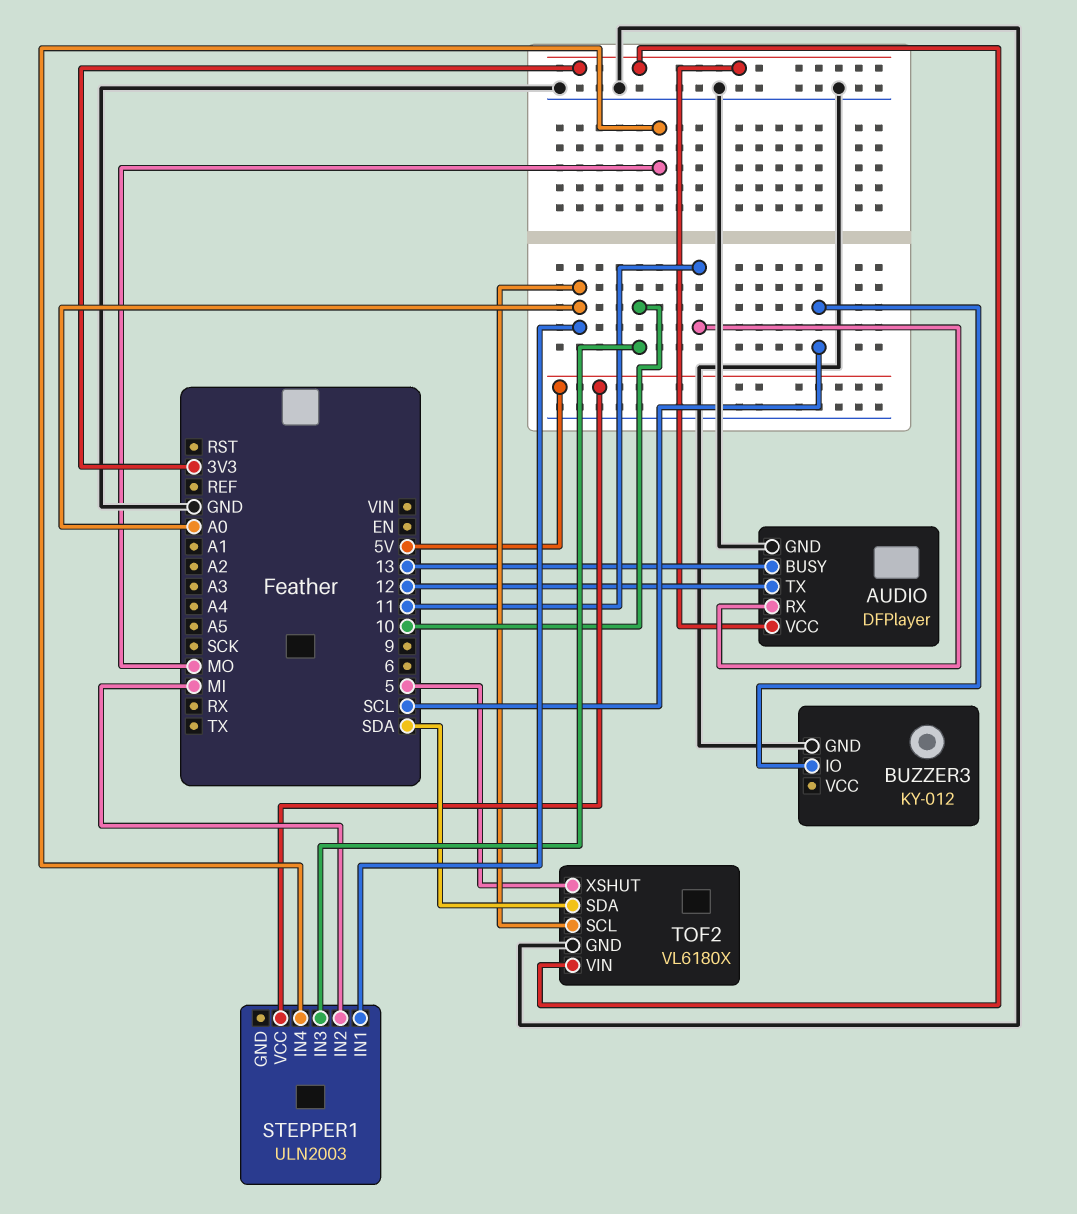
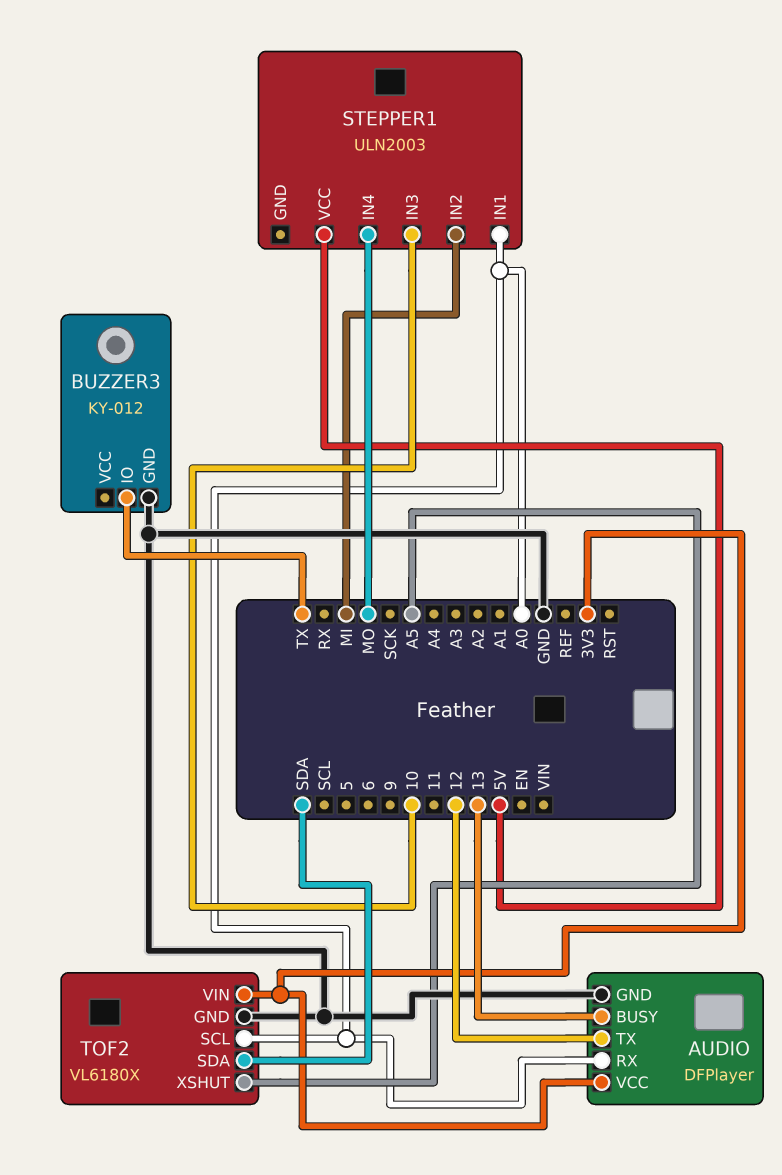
AUDIO pin RX: 11 -> A0
BUZZER3 pin IO: SCL -> TX
TOF2 pin XSHUT: 5 -> A5

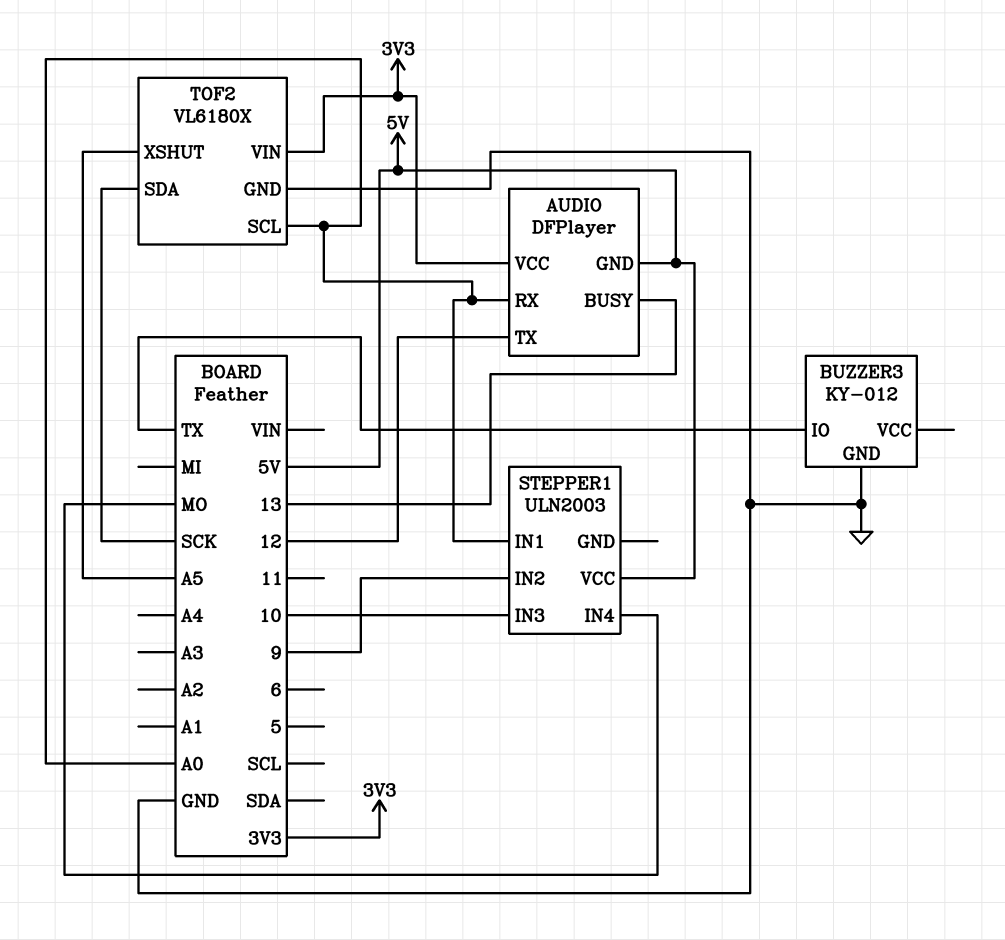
AUDIO pin GND: GND -> 5V
STEPPER1 pin IN2: MI -> 9
TOF2 pin SDA: SDA -> SCK

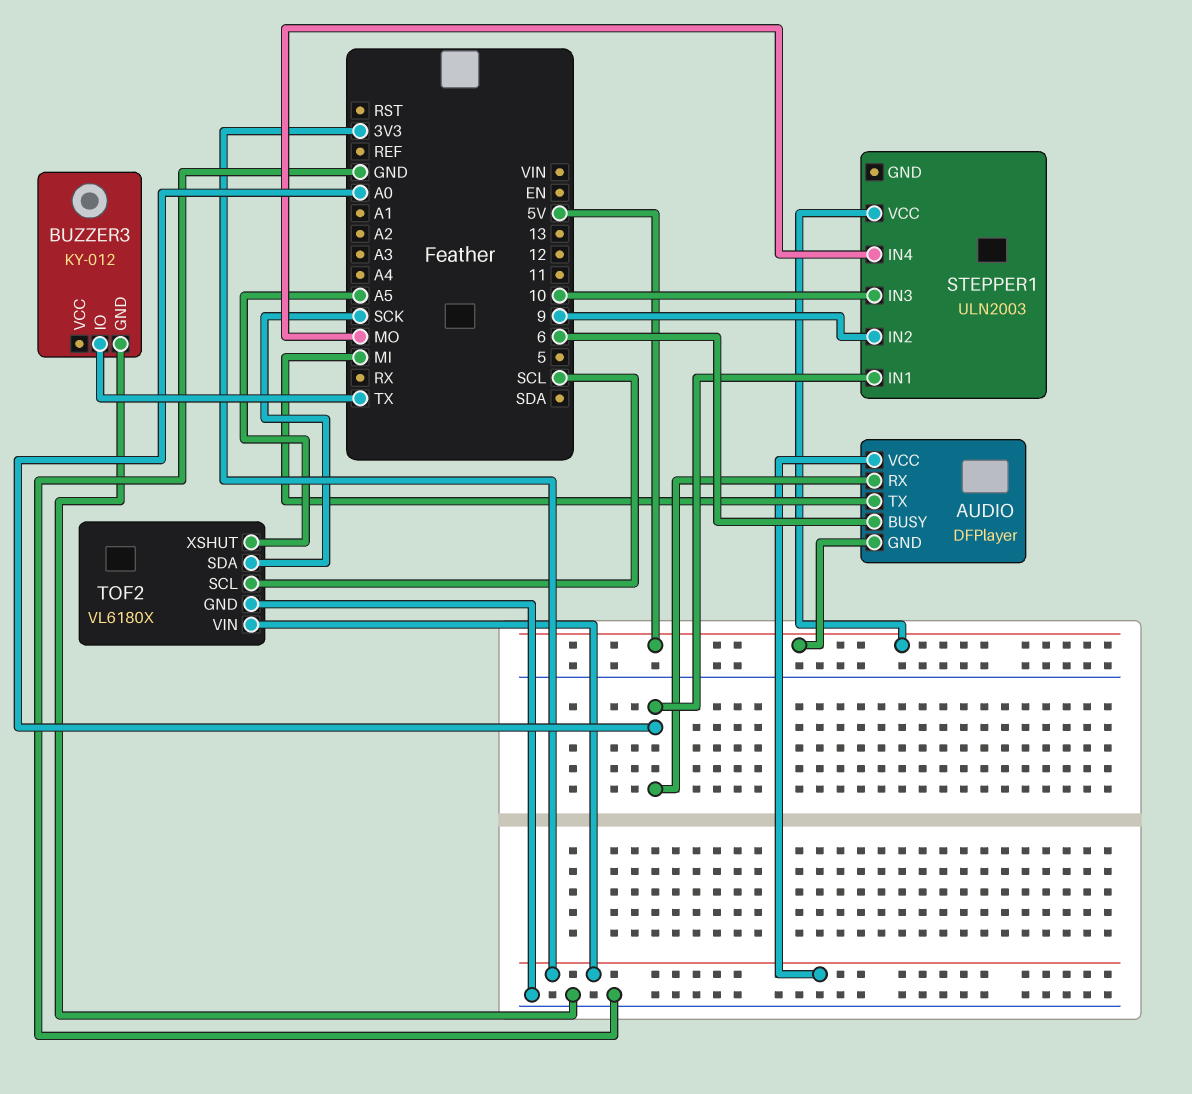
AUDIO pin BUSY: 13 -> 6
AUDIO pin TX: 12 -> MI
TOF2 pin SCL: A0 -> SCL

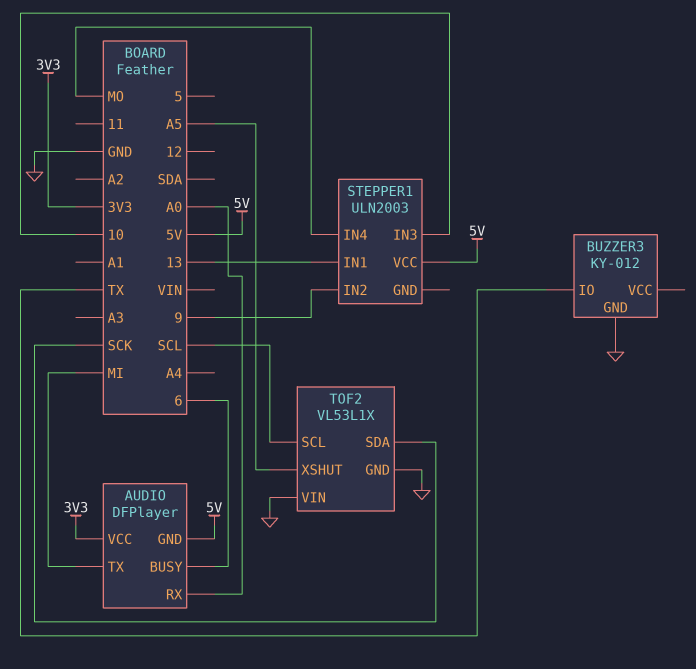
STEPPER1 pin IN1: A0 -> 13
TOF2: VL6180X -> VL53L1X
TOF2 pin VIN: 3V3 -> GND

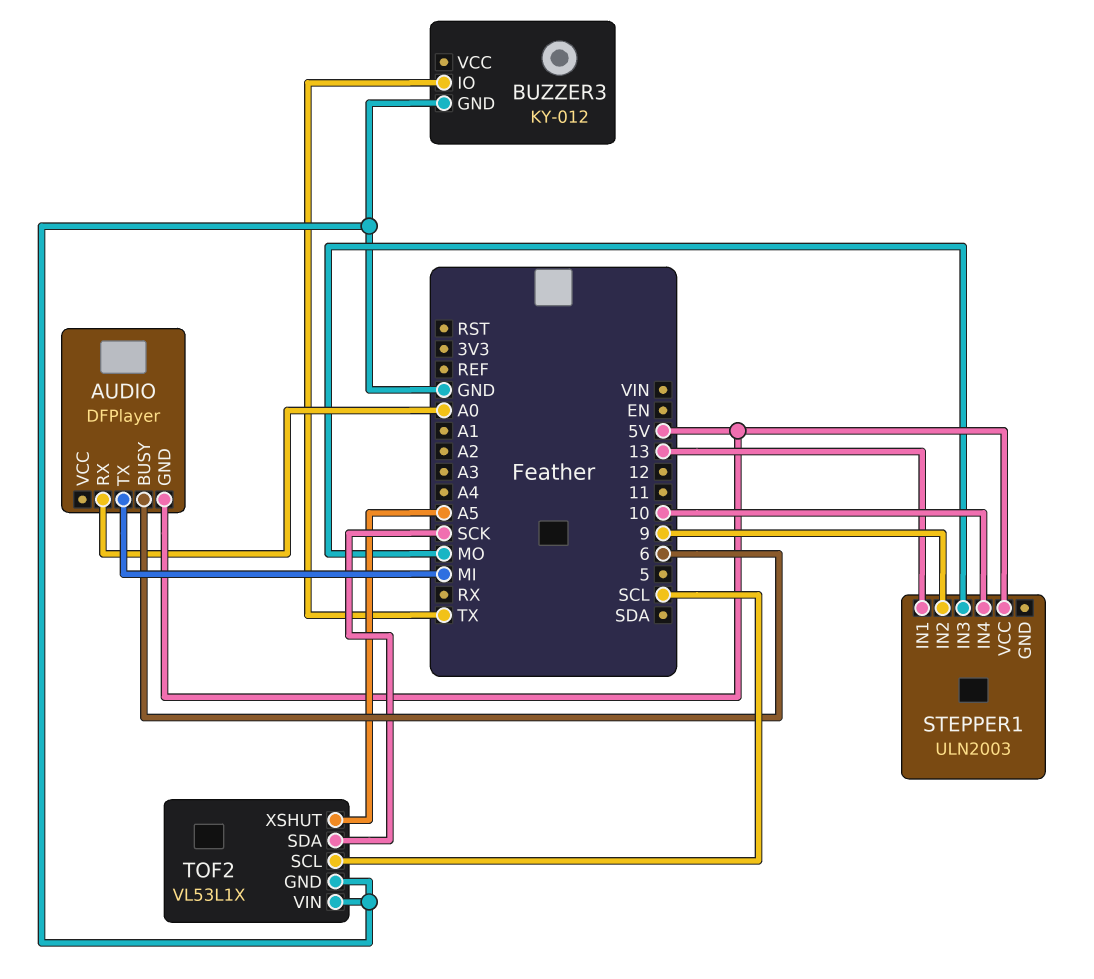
AUDIO pin VCC: 3V3 -> none
STEPPER1 pin IN3: 10 -> MO
STEPPER1 pin IN4: MO -> 10

